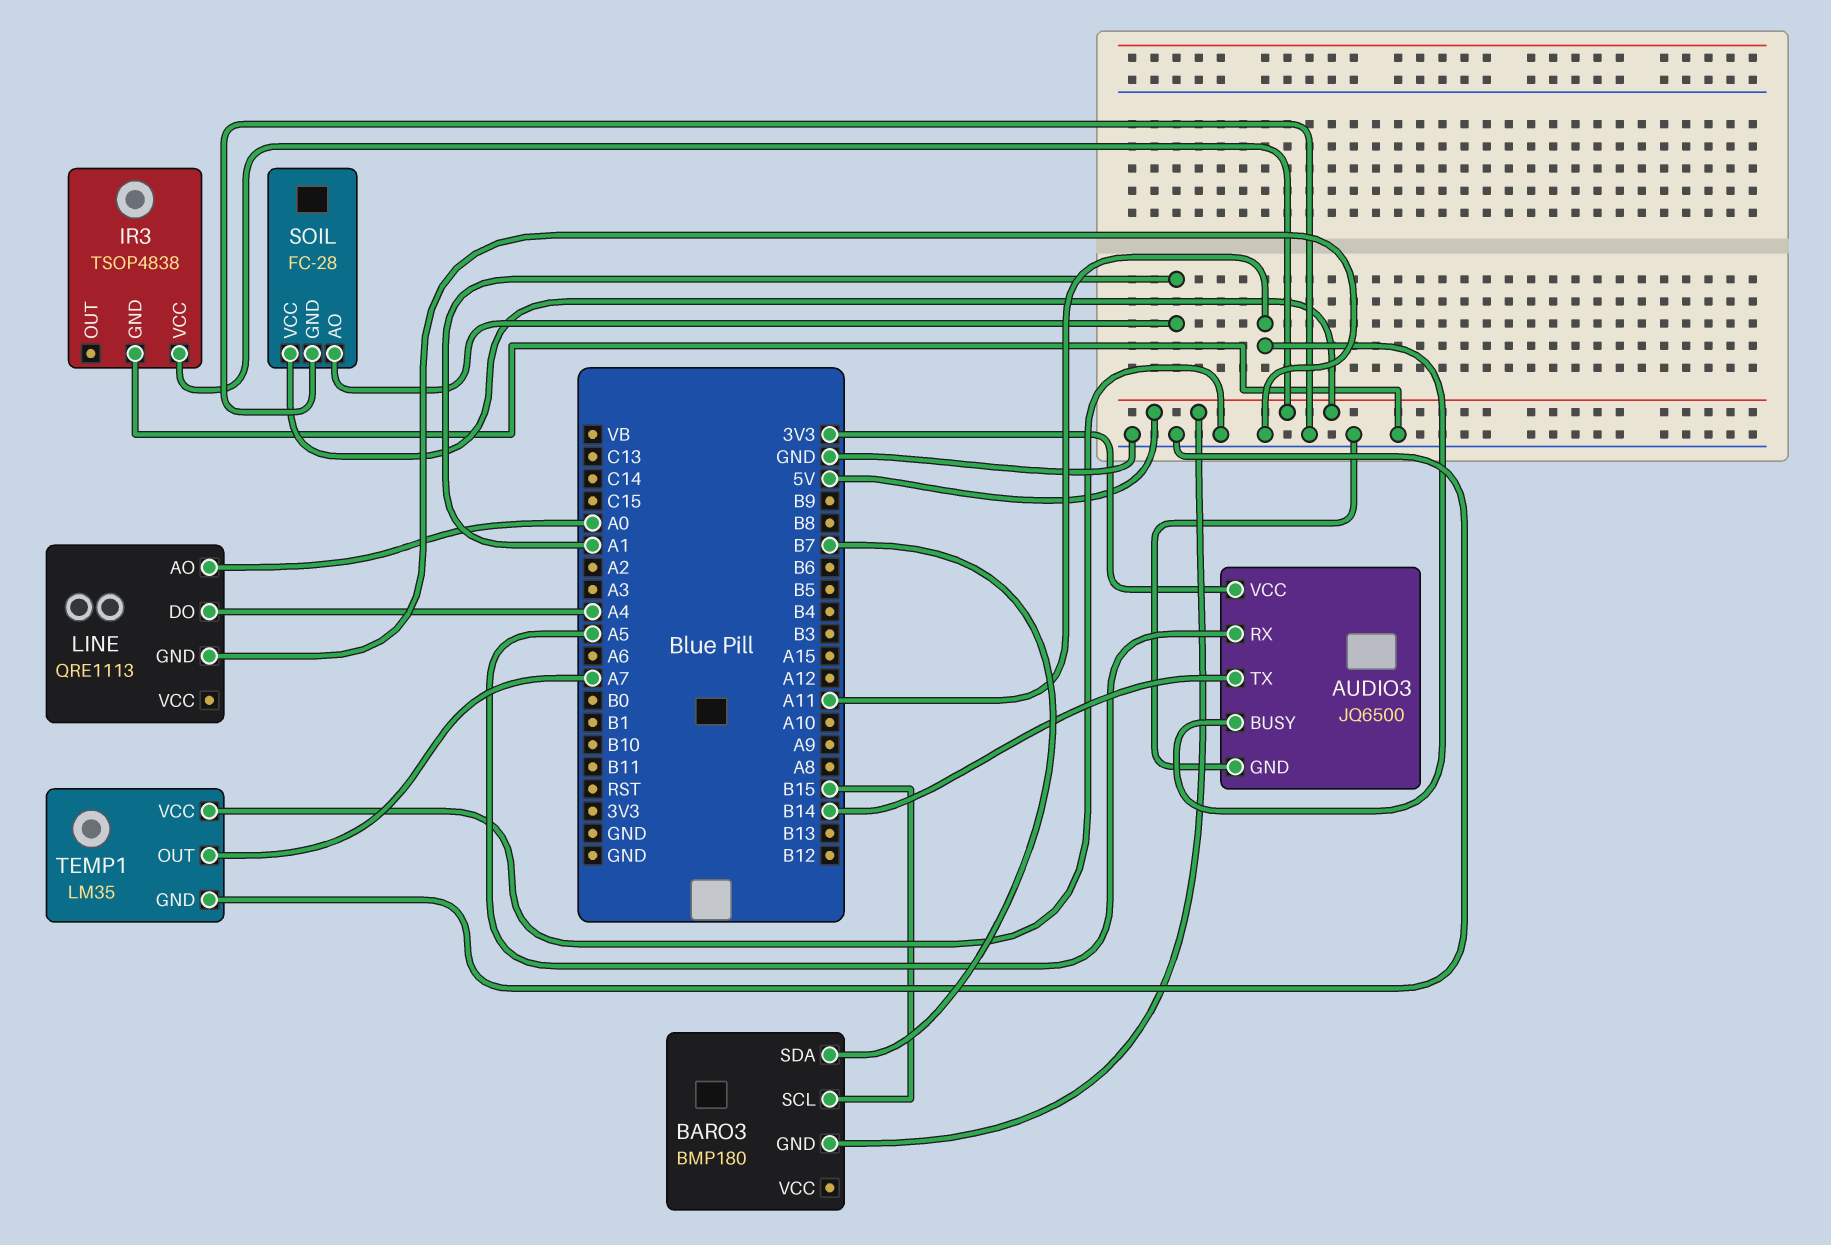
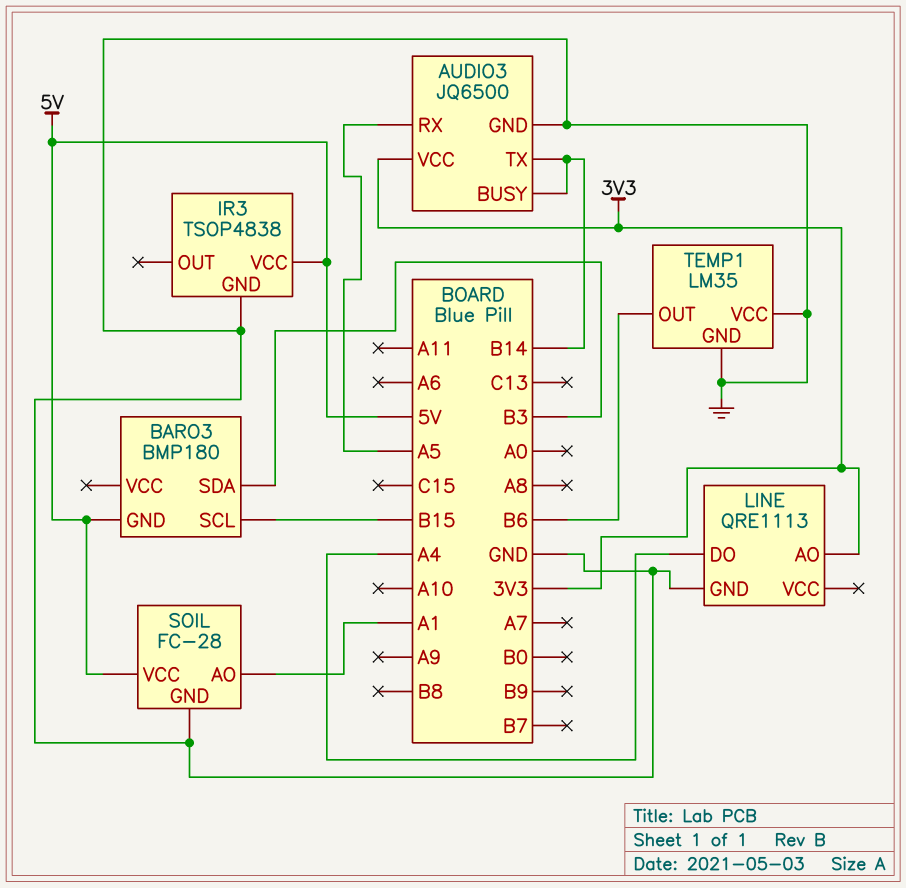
AUDIO3 pin BUSY: A11 -> B14
BARO3 pin SDA: B7 -> B3
LINE pin AO: A0 -> 3V3
TEMP1 pin OUT: A7 -> B6

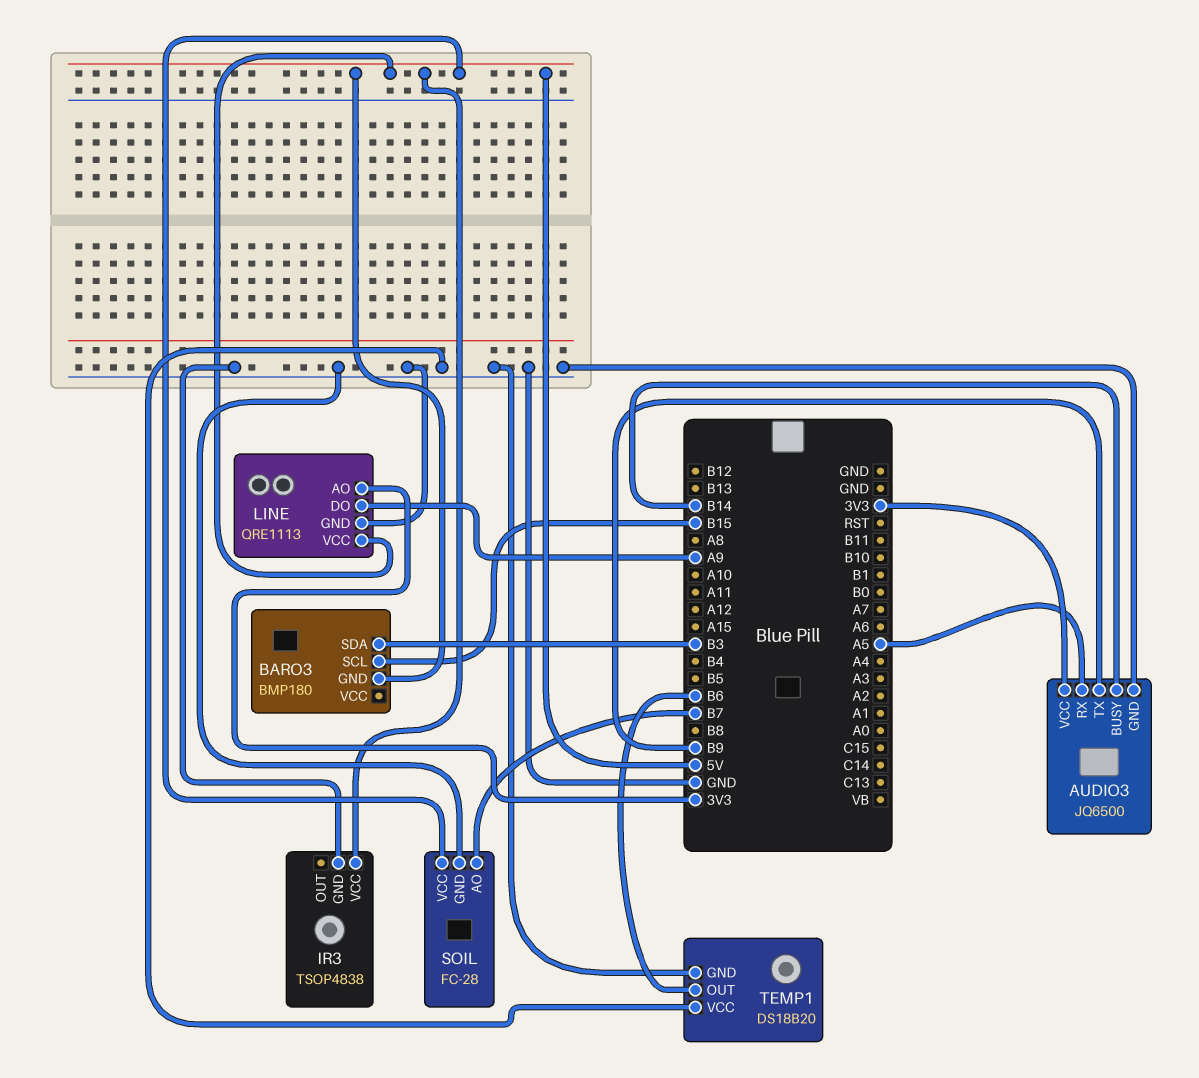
AUDIO3 pin TX: B14 -> B9
LINE pin DO: A4 -> A9
LINE pin VCC: none -> 5V
SOIL pin AO: A1 -> B7
TEMP1: LM35 -> DS18B20

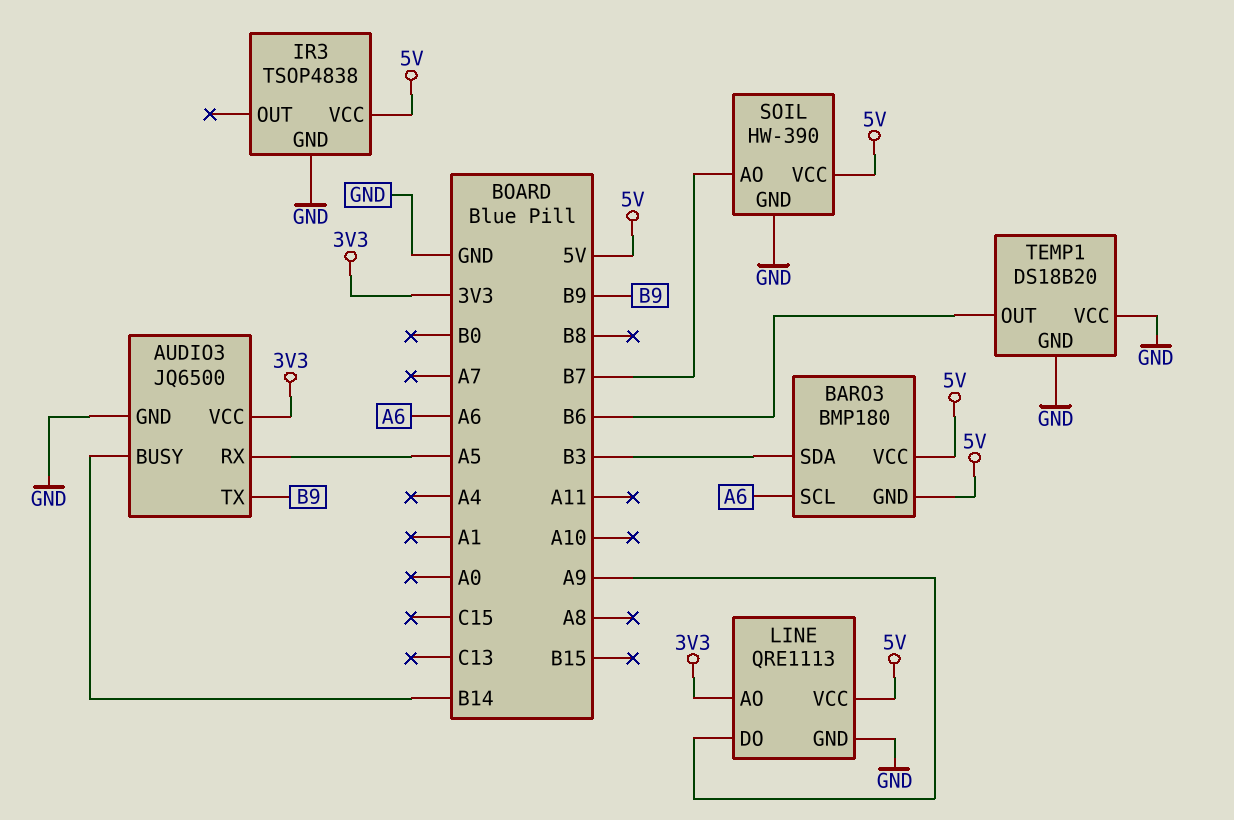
BARO3 pin SCL: B15 -> A6
BARO3 pin VCC: none -> 5V
SOIL: FC-28 -> HW-390

